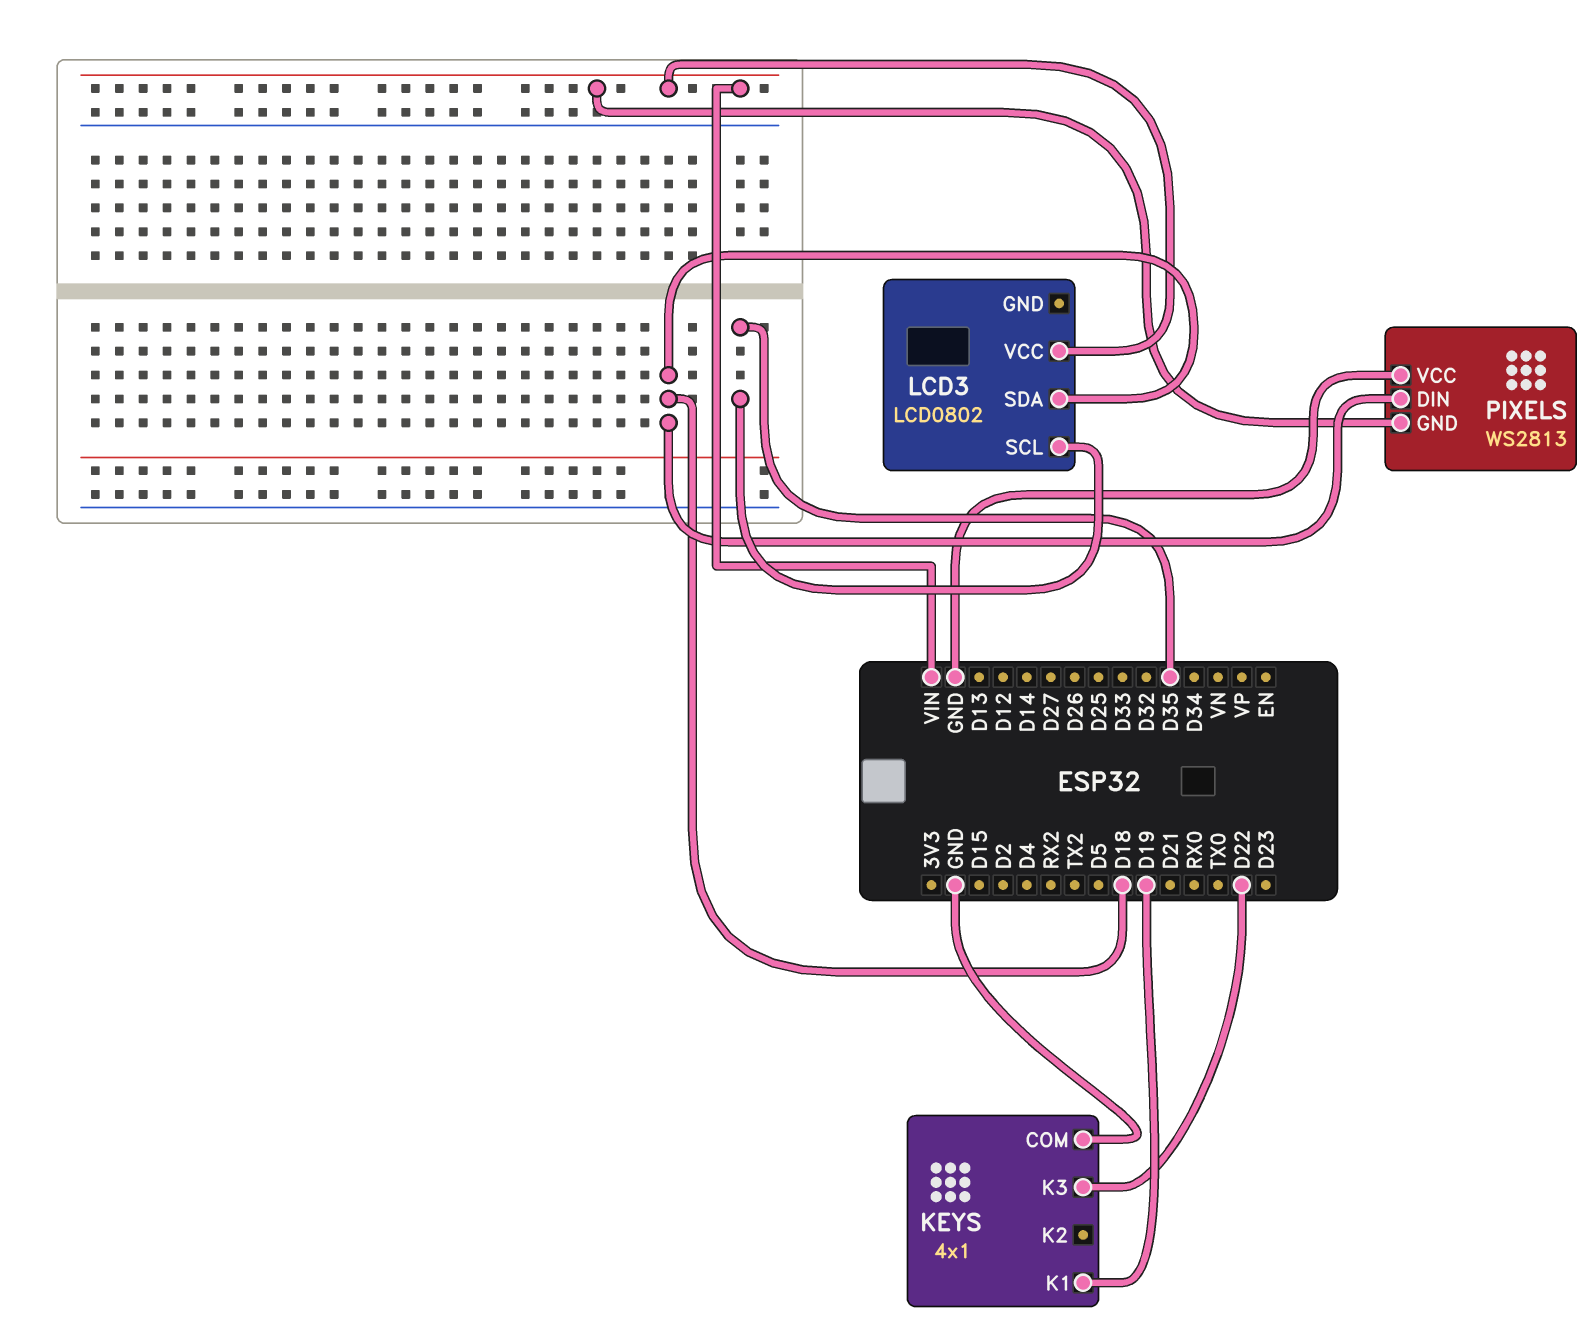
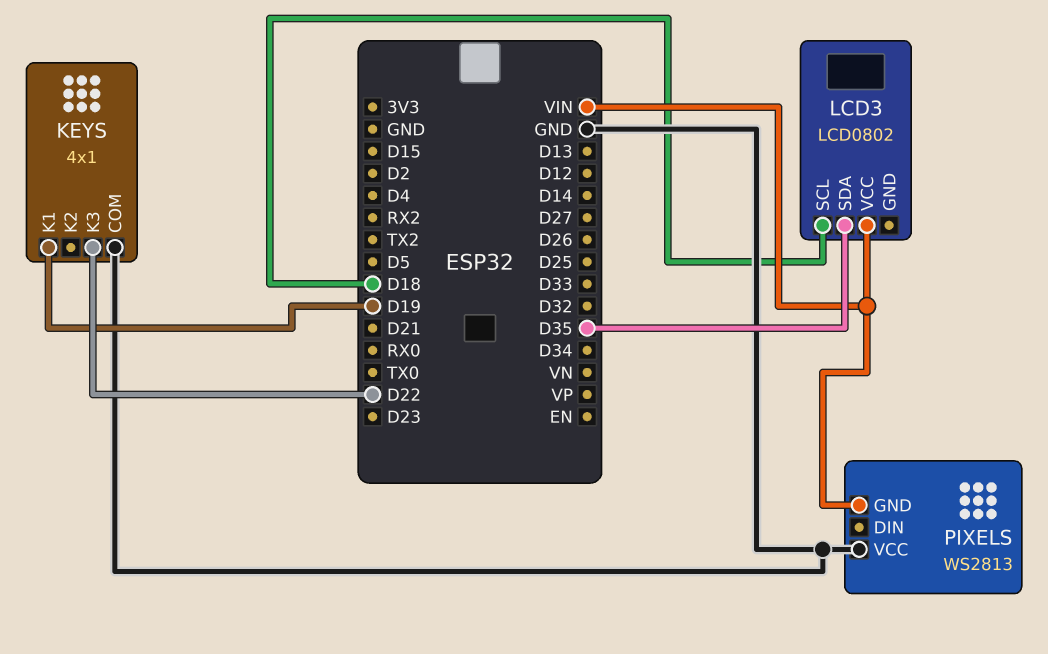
LCD3 pin SCL: D35 -> D18
LCD3 pin SDA: D18 -> D35
PIXELS pin DIN: D18 -> none

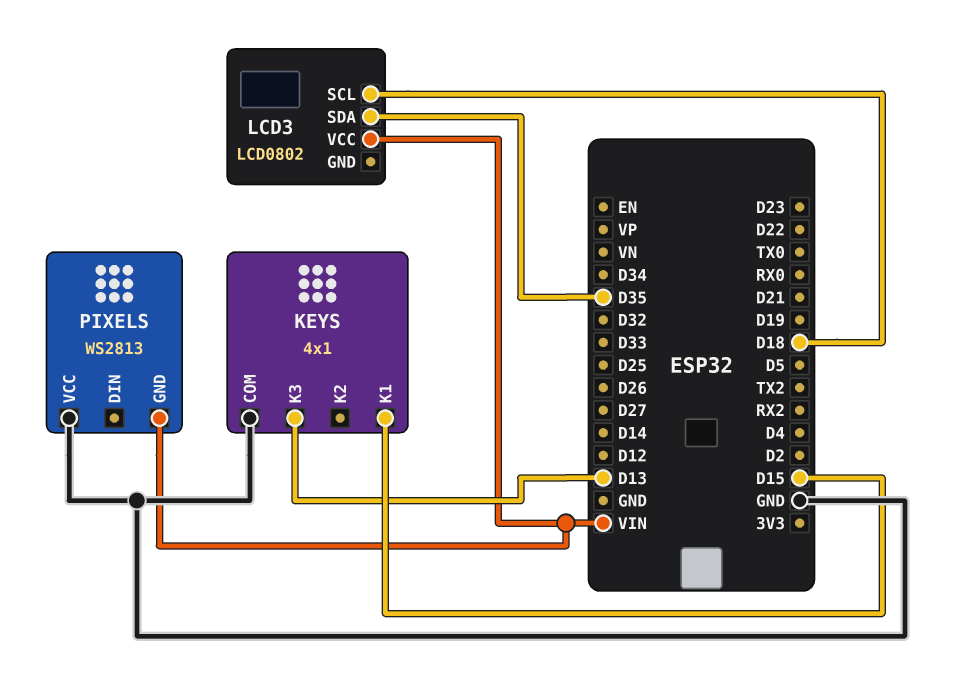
KEYS pin K1: D19 -> D15
KEYS pin K3: D22 -> D13

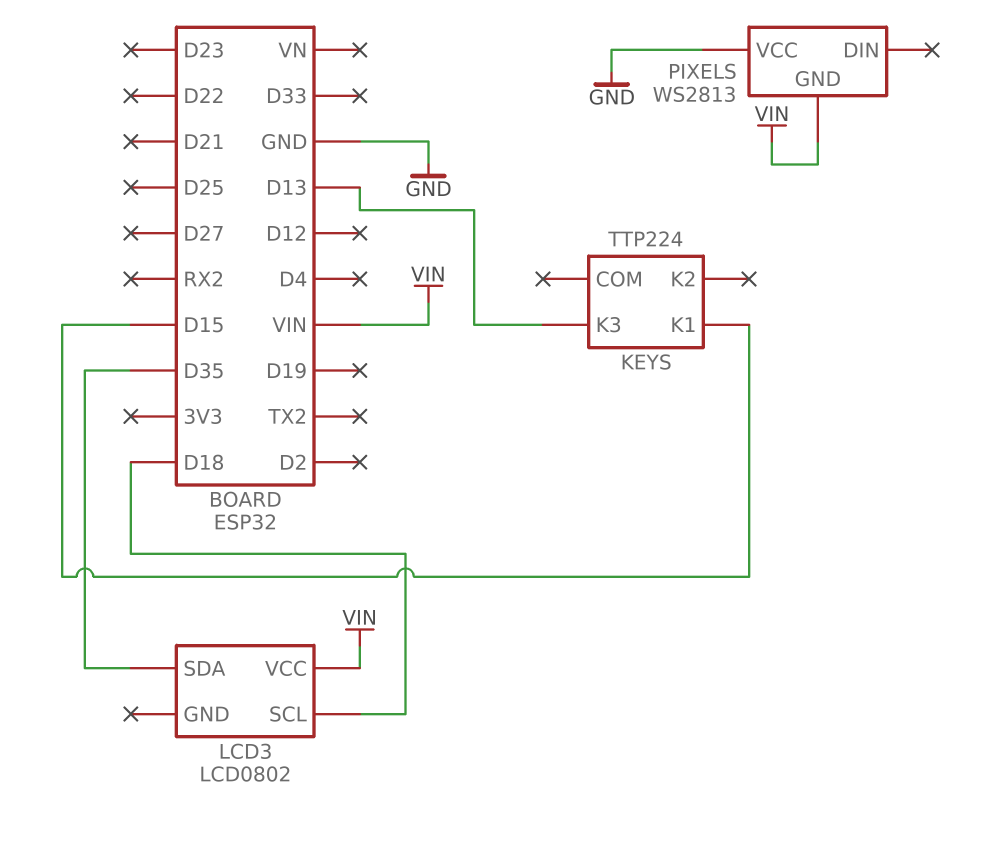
KEYS: 4x1 -> TTP224
KEYS pin COM: GND -> none

